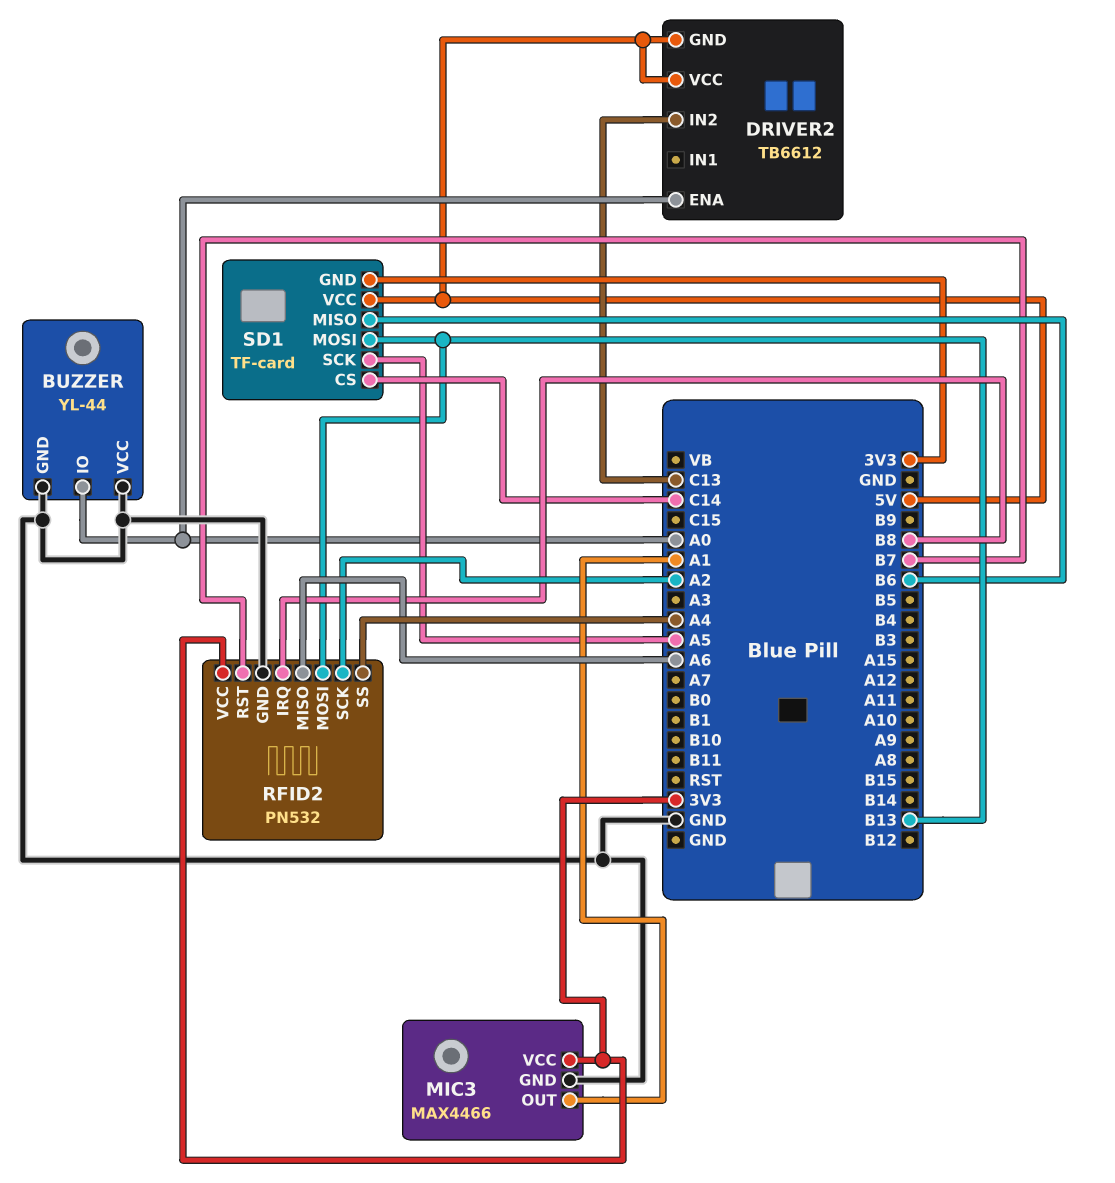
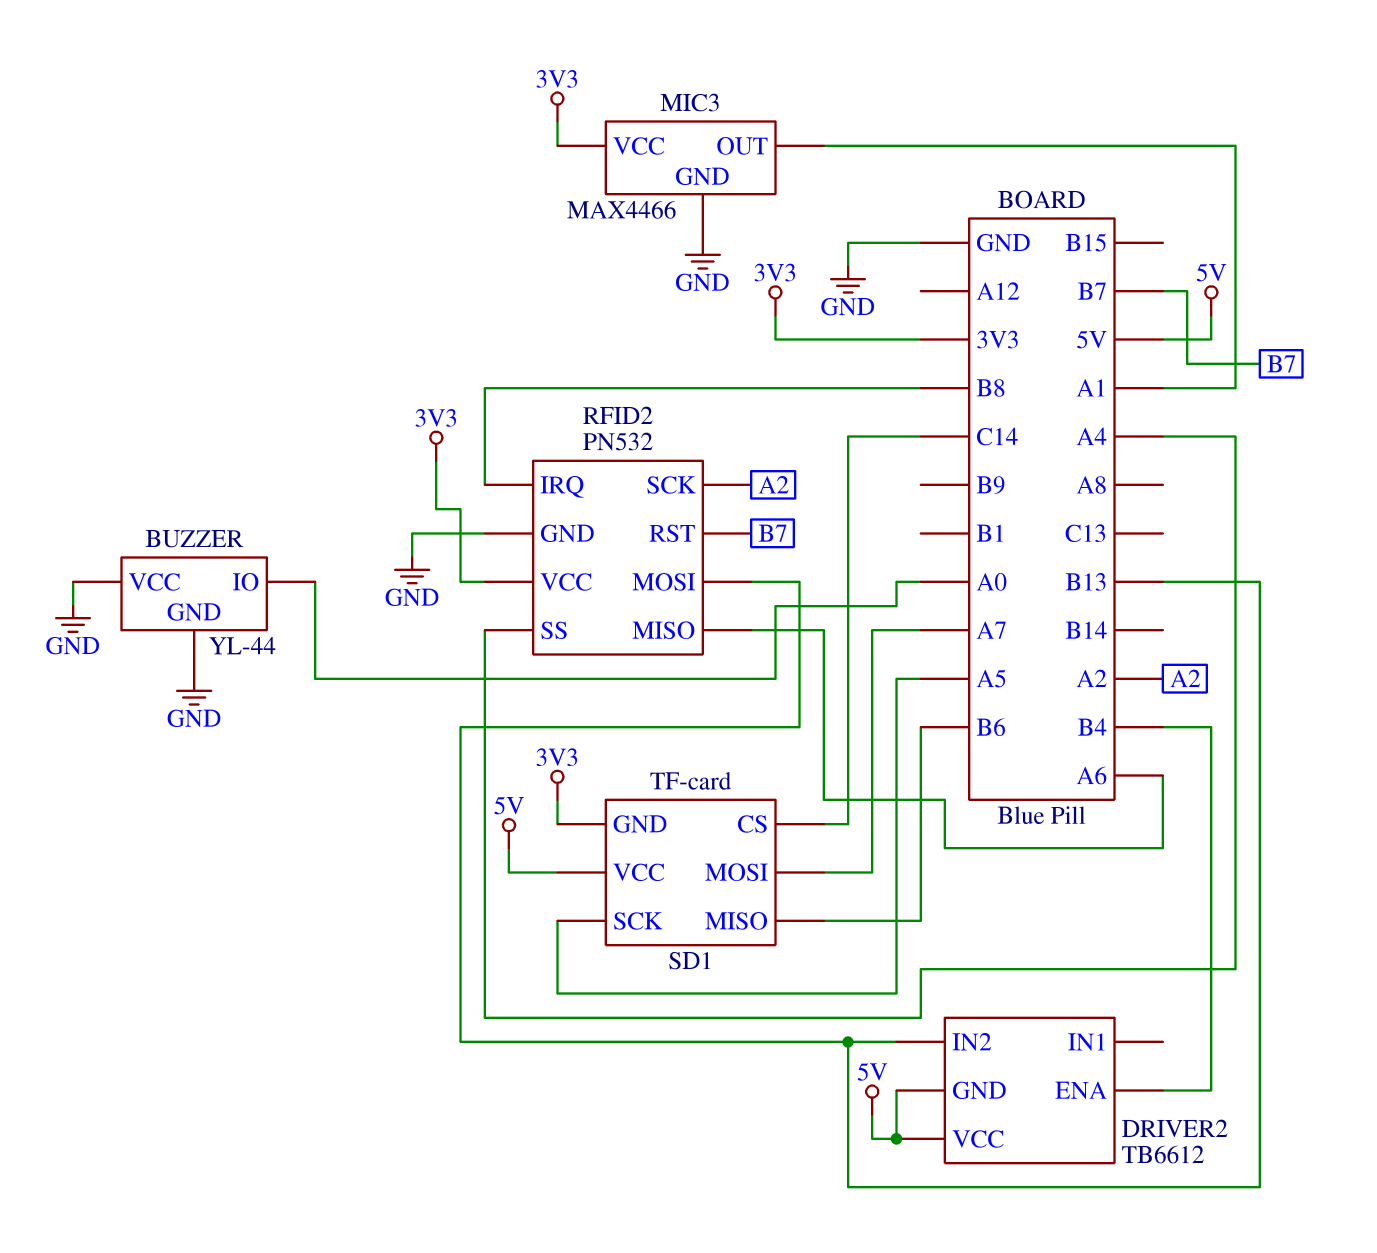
DRIVER2 pin ENA: A0 -> B4
DRIVER2 pin IN2: C13 -> B13
SD1 pin MOSI: B13 -> A7

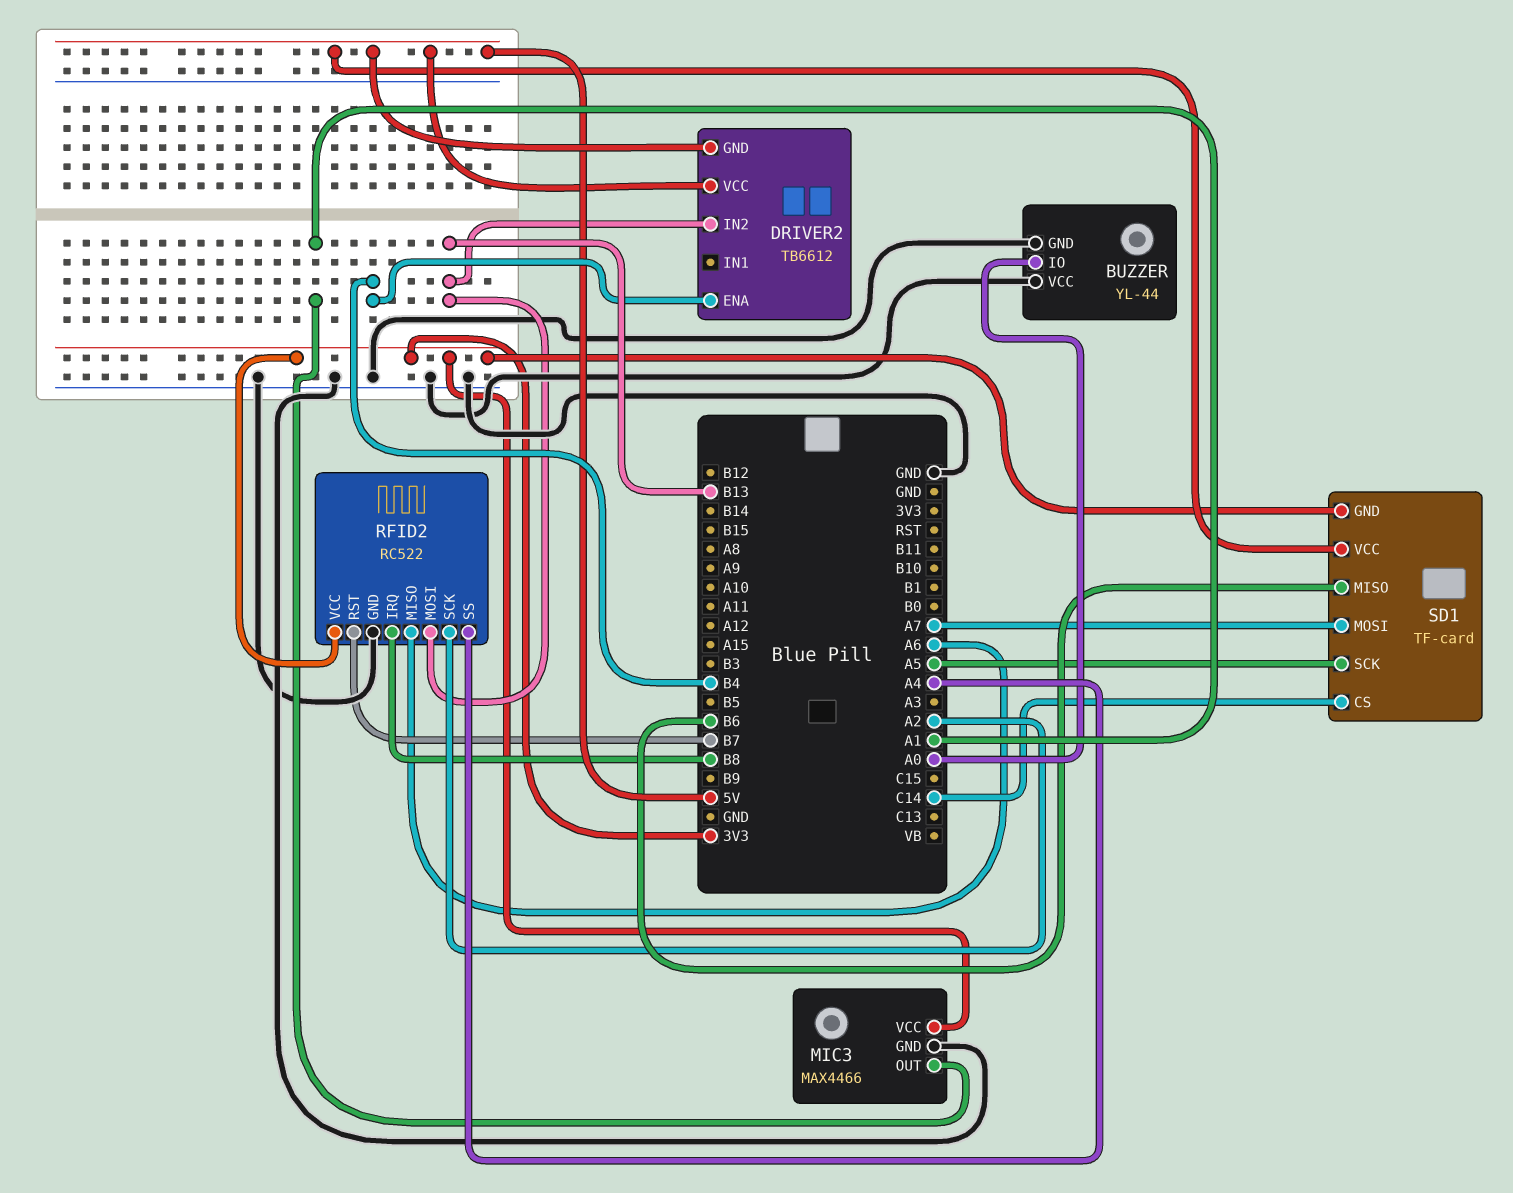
RFID2: PN532 -> RC522

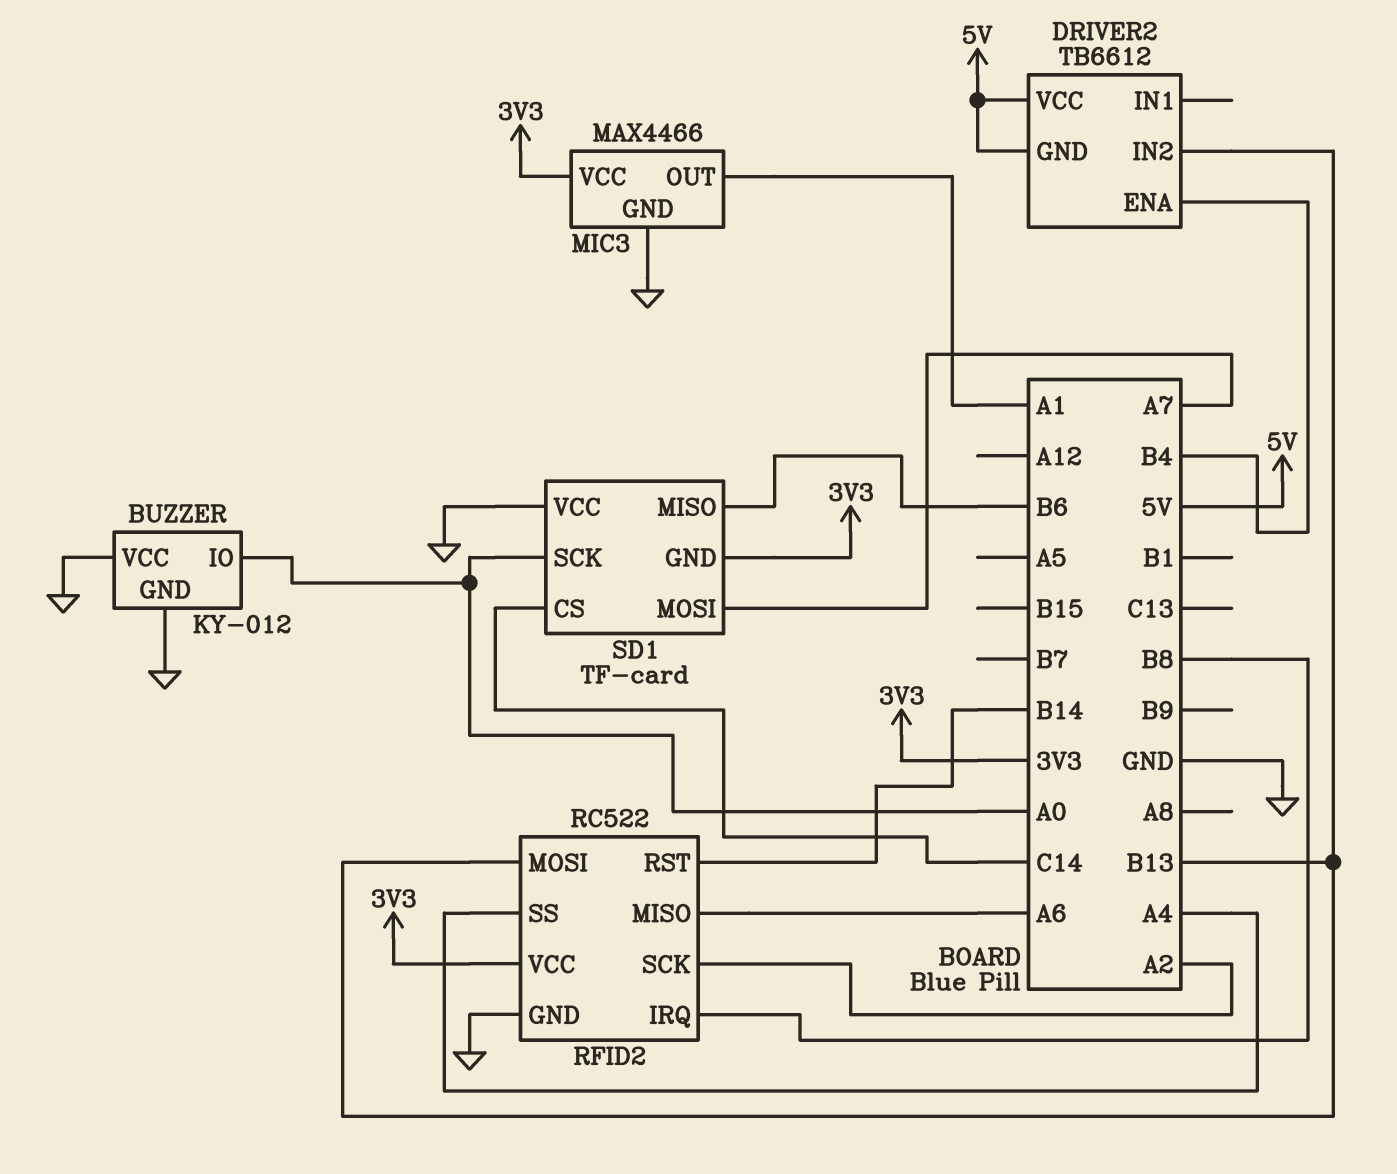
BUZZER: YL-44 -> KY-012
RFID2 pin RST: B7 -> B14
SD1 pin SCK: A5 -> A0
SD1 pin VCC: 5V -> GND

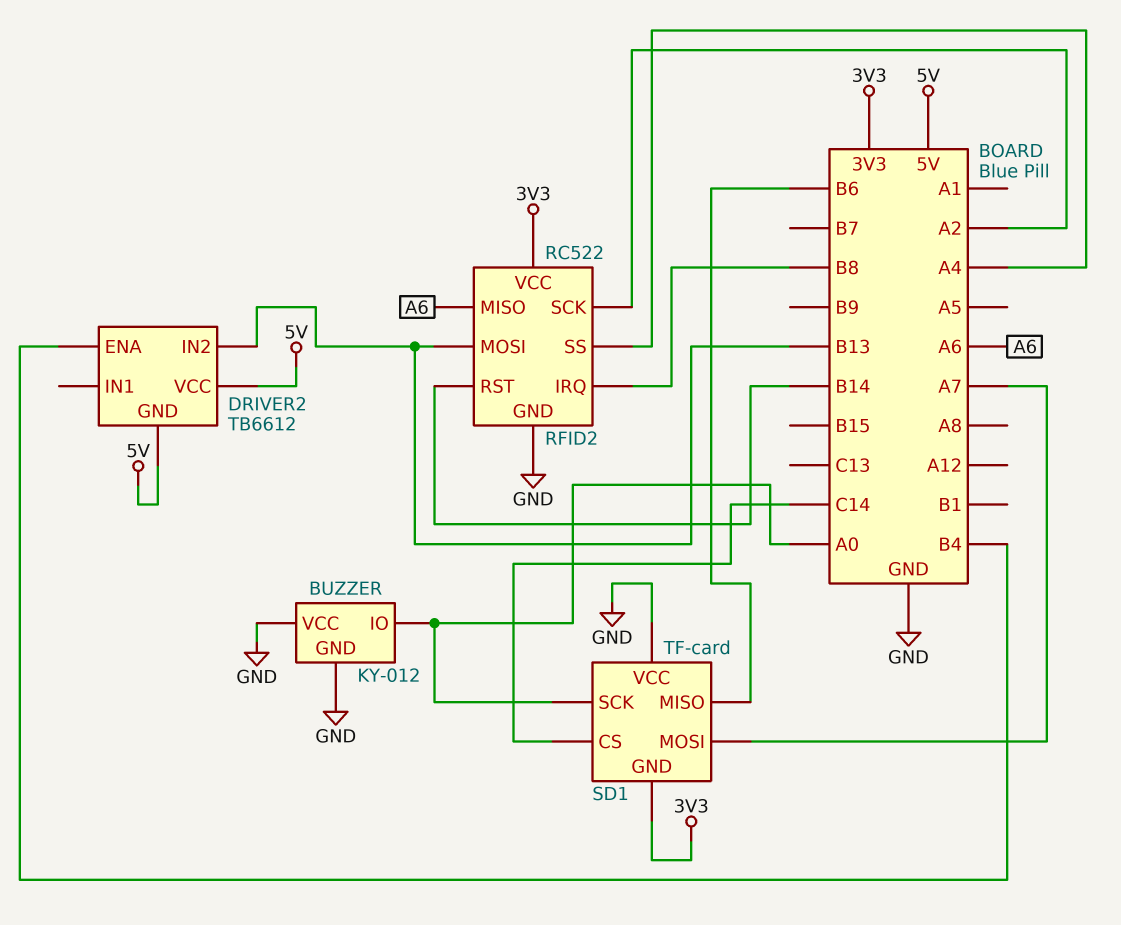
MIC3: MAX4466 -> none
MIC3 pin GND: GND -> none
MIC3 pin OUT: A1 -> none
MIC3 pin VCC: 3V3 -> none

